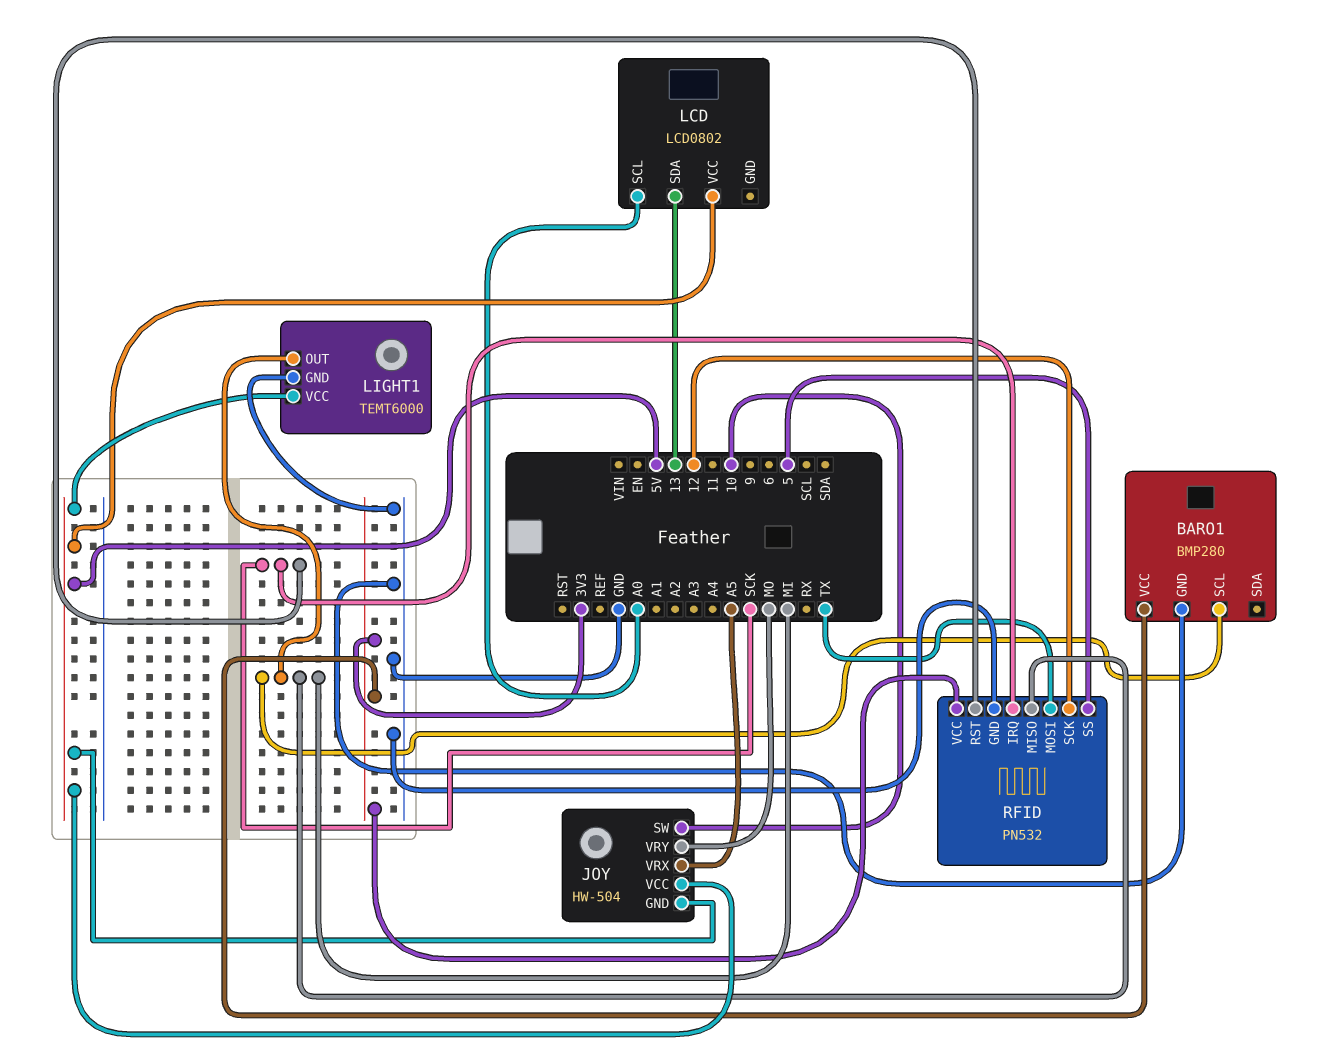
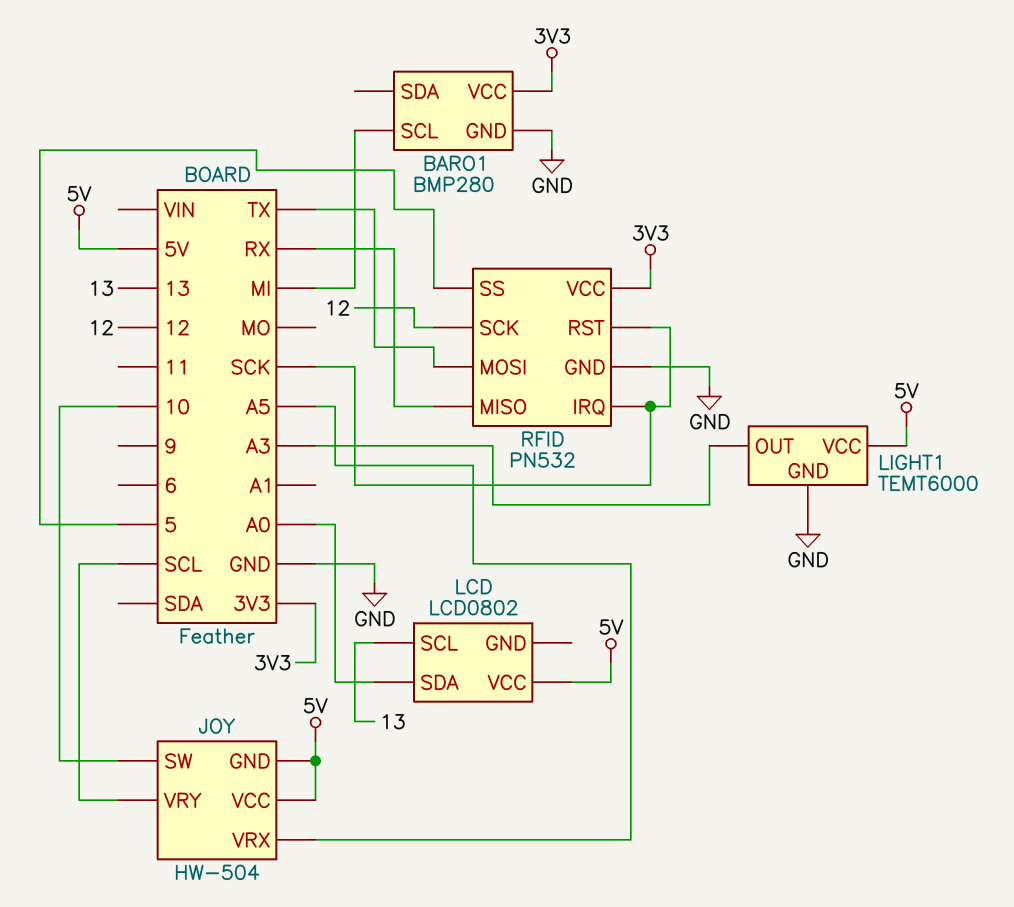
JOY pin VRY: MO -> SCL
LCD pin SCL: A0 -> 13
LCD pin SDA: 13 -> A0
LIGHT1 pin OUT: MI -> A3
RFID pin MISO: MI -> RX

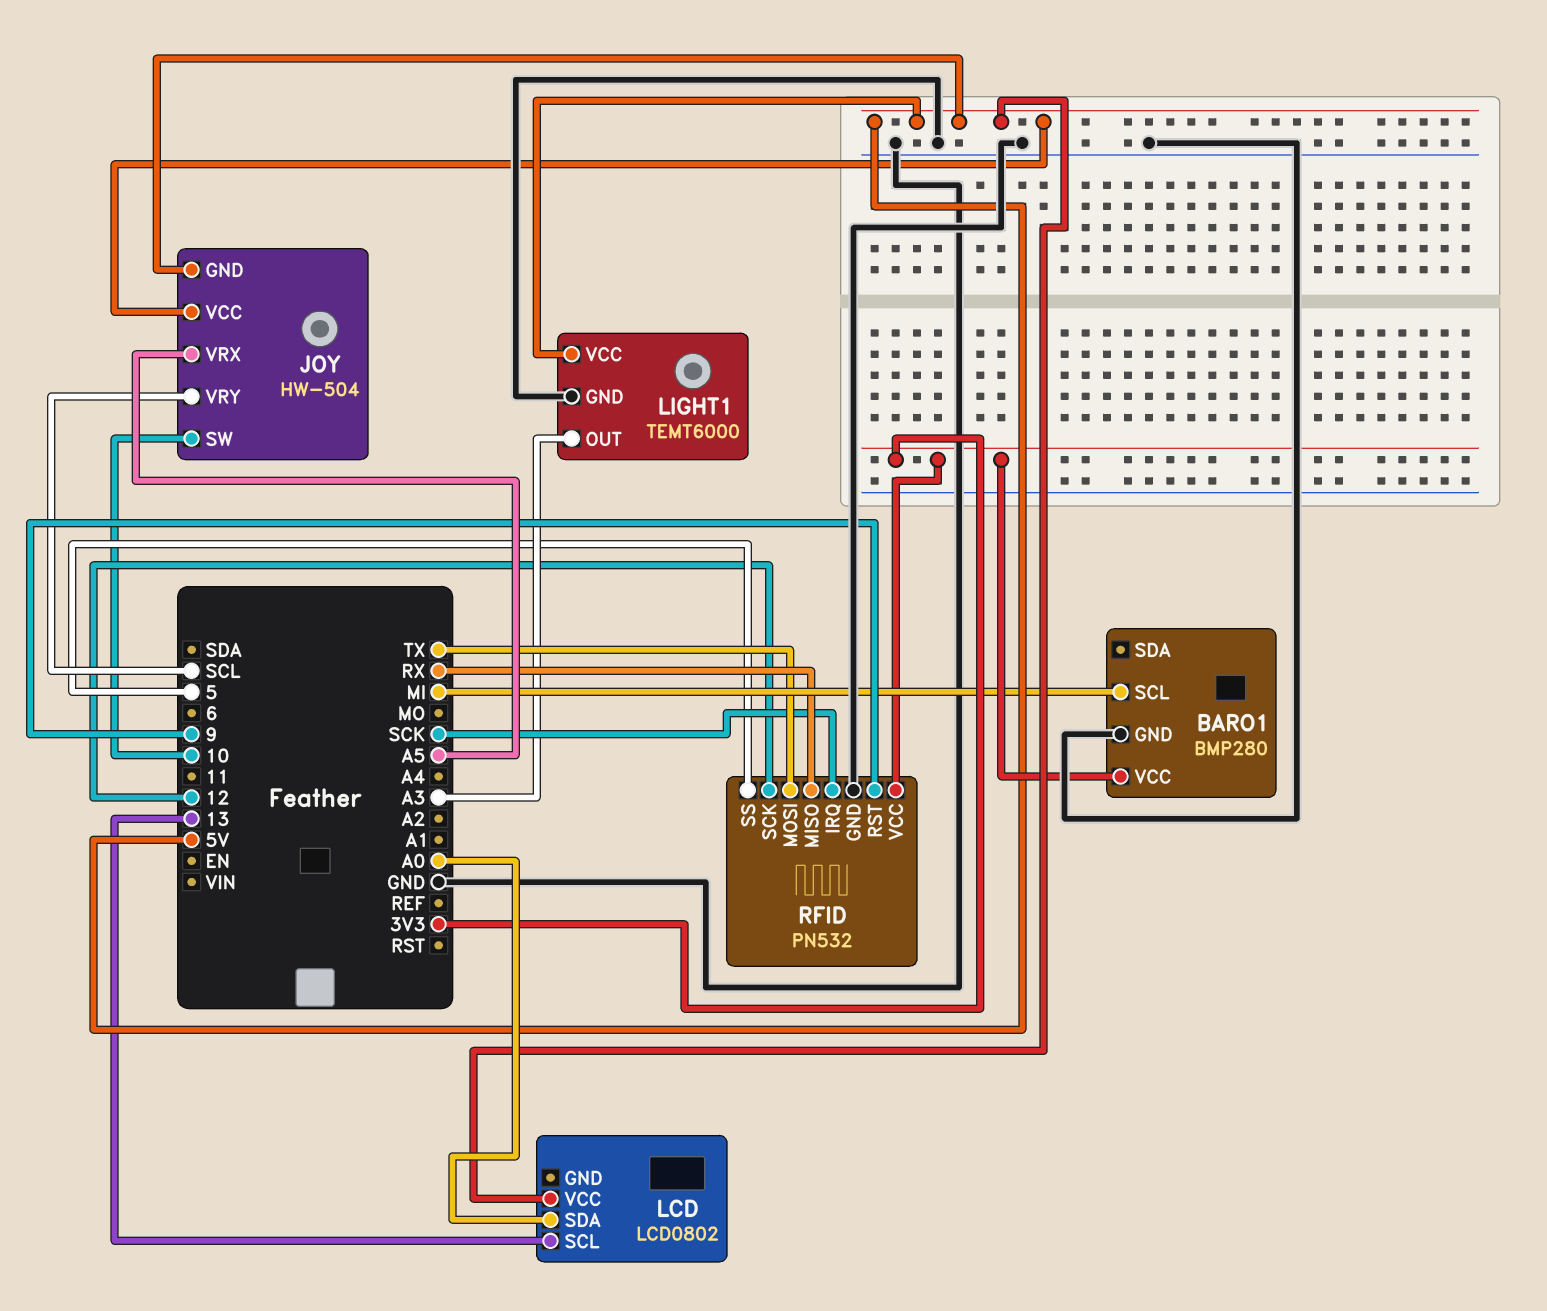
RFID pin RST: SCK -> 9

